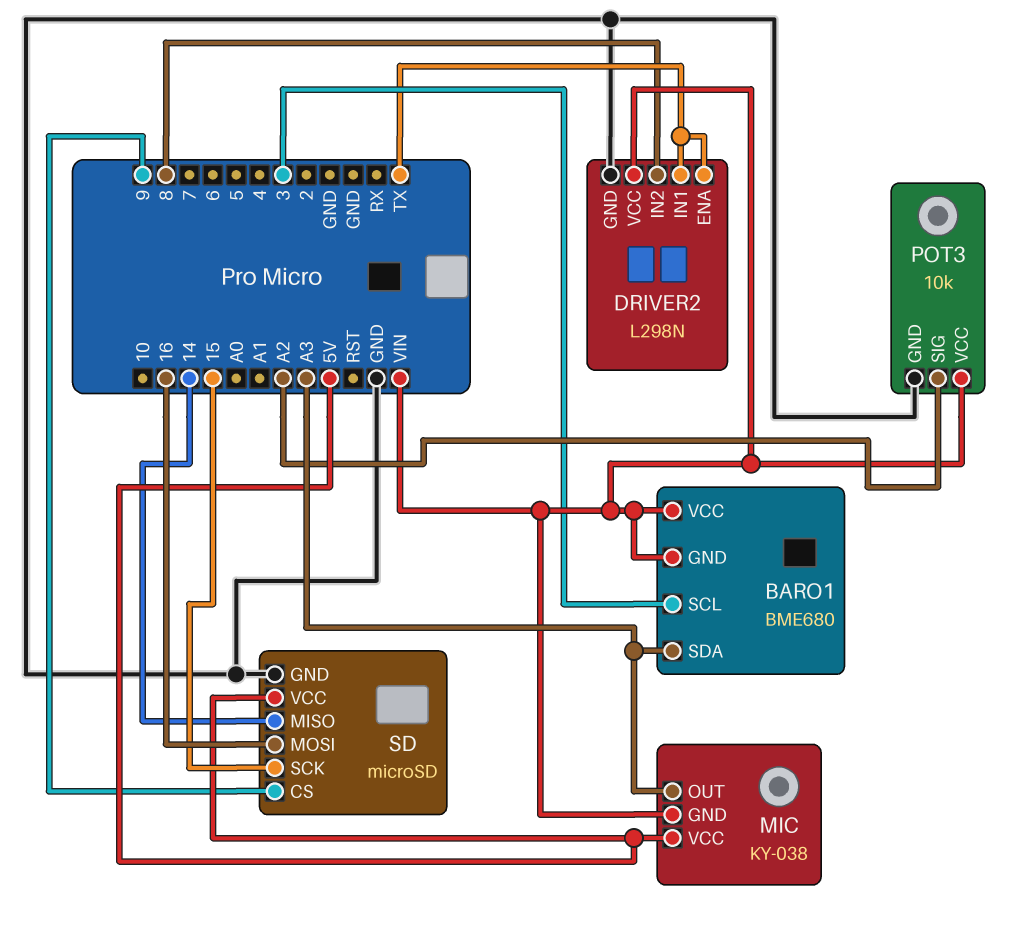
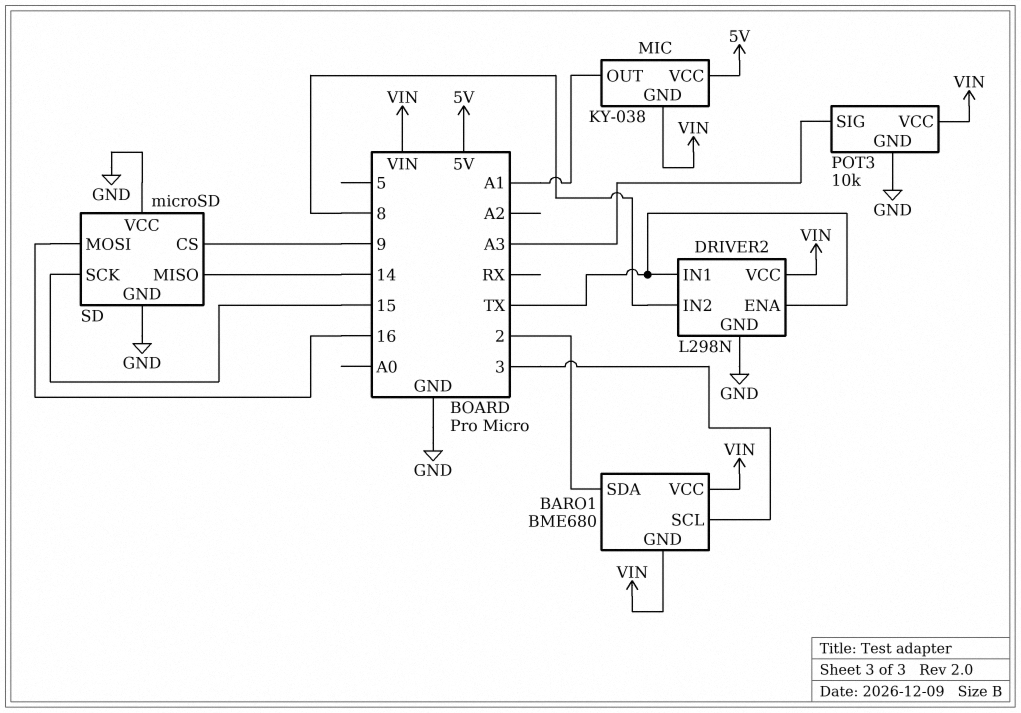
BARO1 pin SDA: A3 -> 2
MIC pin OUT: A3 -> A1
POT3 pin SIG: A2 -> A3
SD pin VCC: 5V -> GND

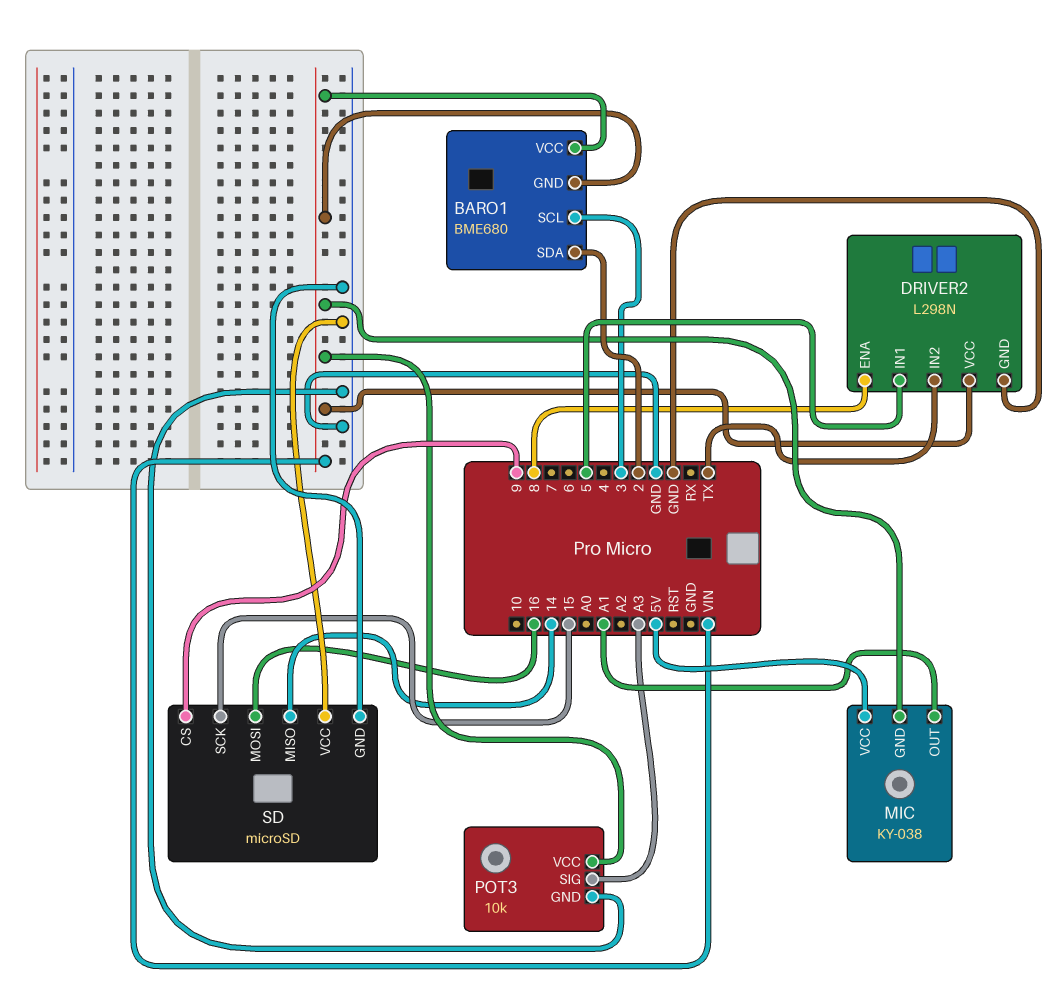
DRIVER2 pin ENA: TX -> 8
DRIVER2 pin IN1: TX -> 5
DRIVER2 pin IN2: 8 -> TX

